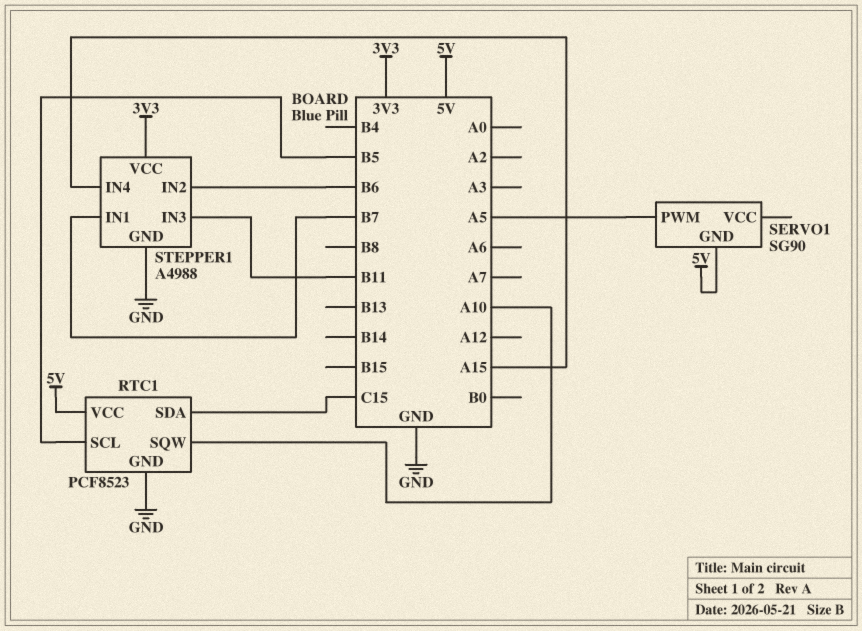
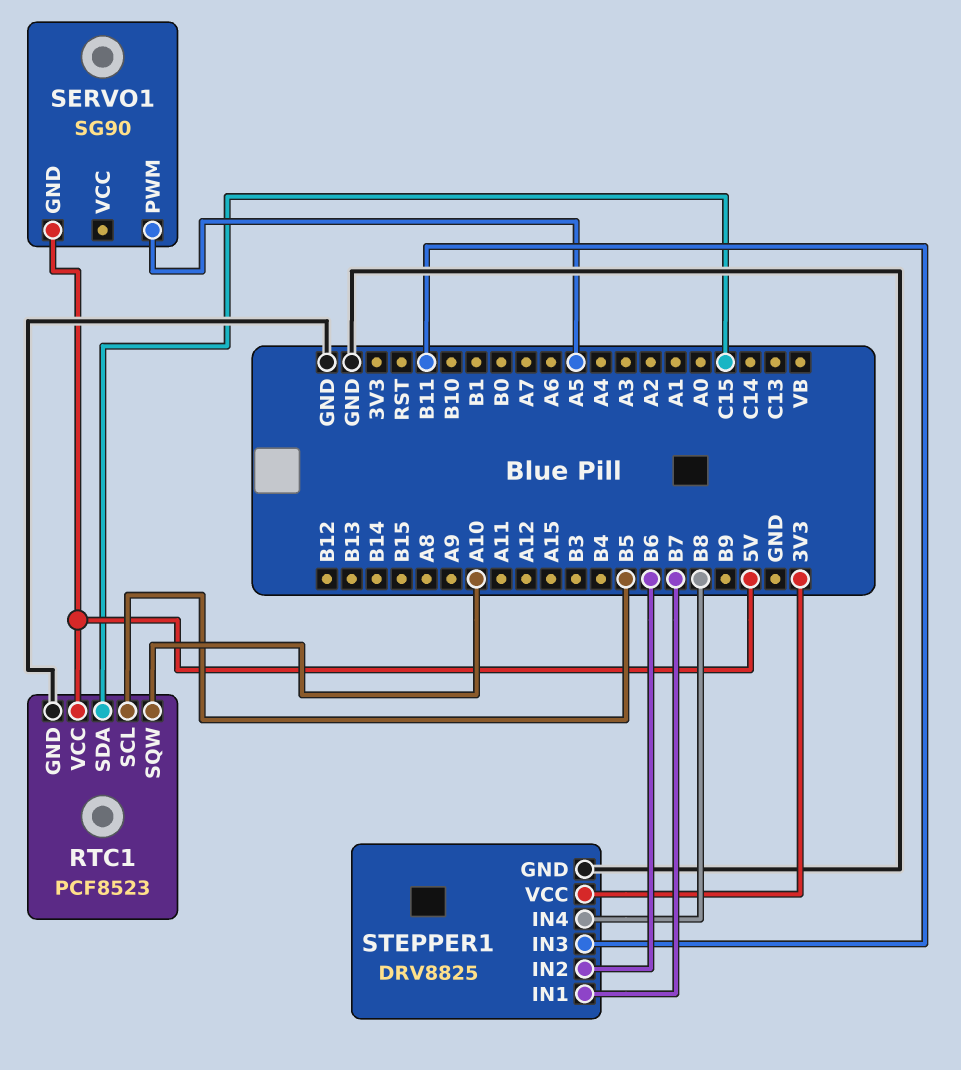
STEPPER1: A4988 -> DRV8825
STEPPER1 pin IN4: A15 -> B8

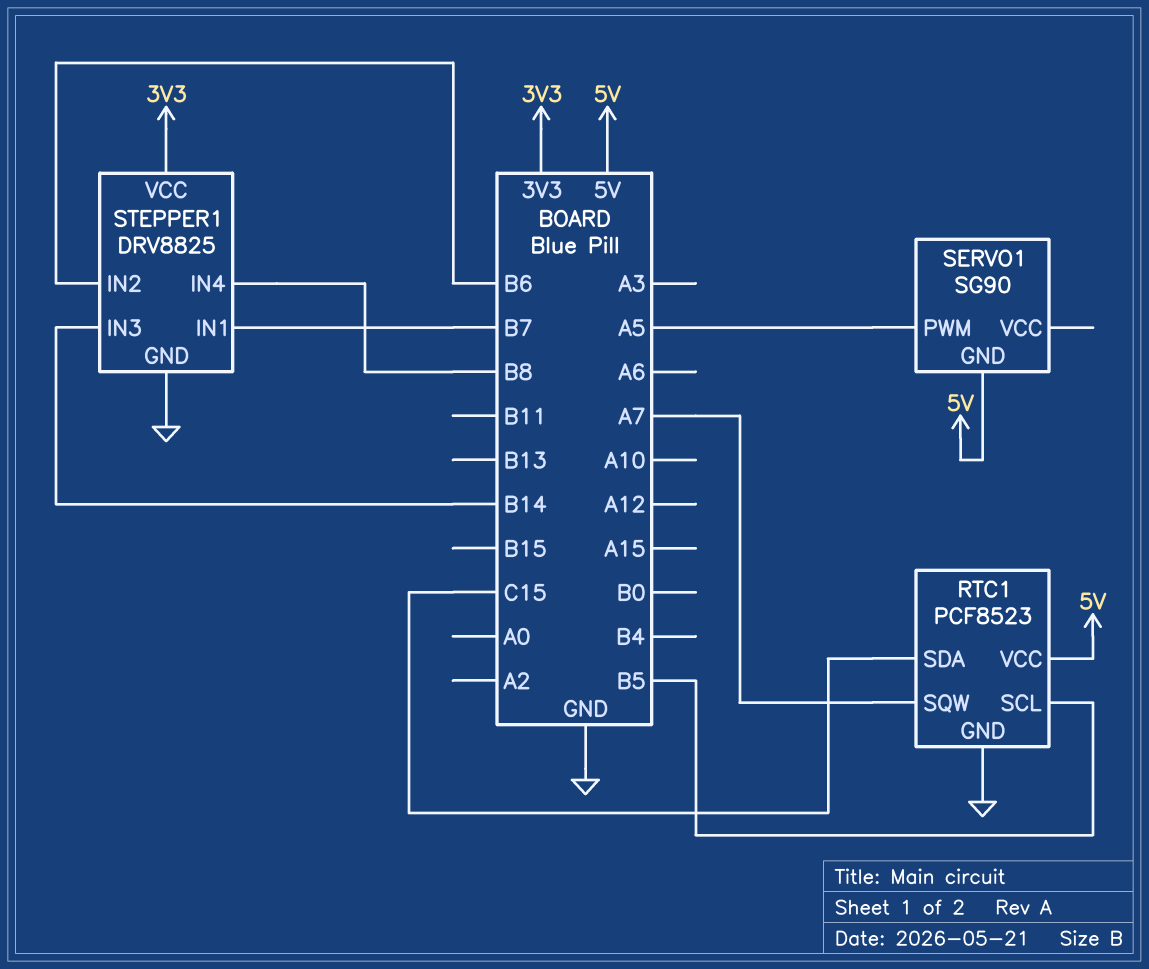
RTC1 pin SQW: A10 -> A7
STEPPER1 pin IN3: B11 -> B14

